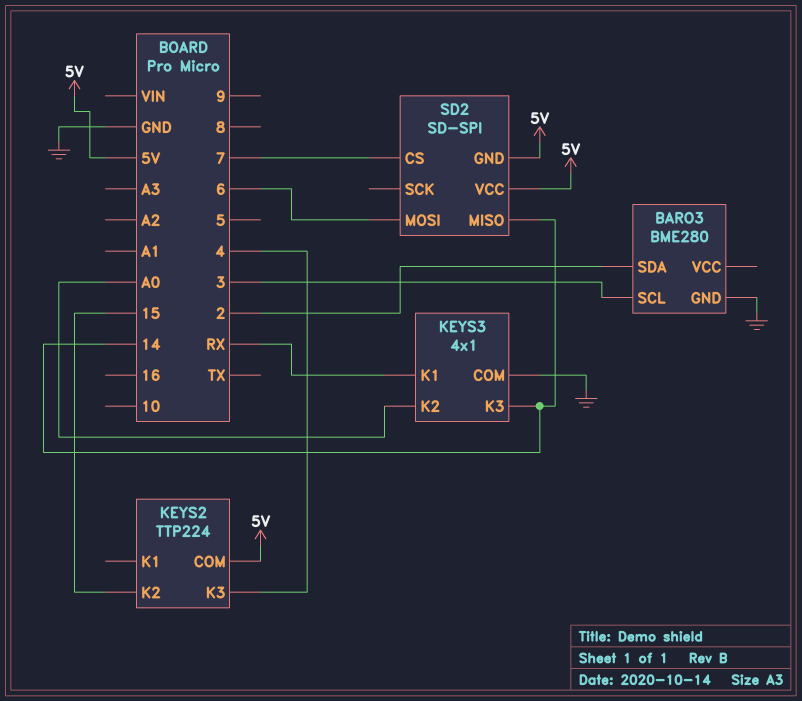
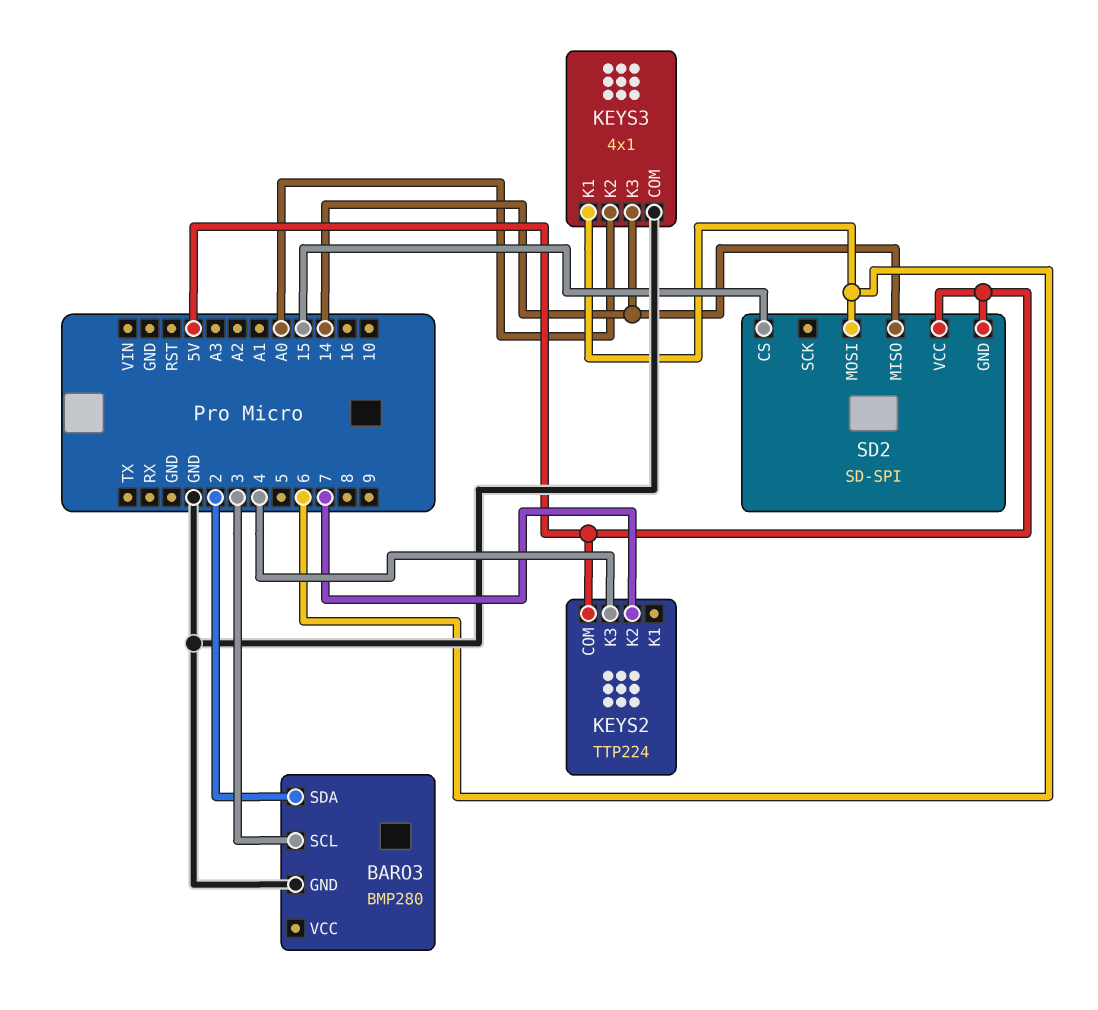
BARO3: BME280 -> BMP280
KEYS2 pin K2: 15 -> 7
KEYS3 pin K1: RX -> 6
SD2 pin CS: 7 -> 15

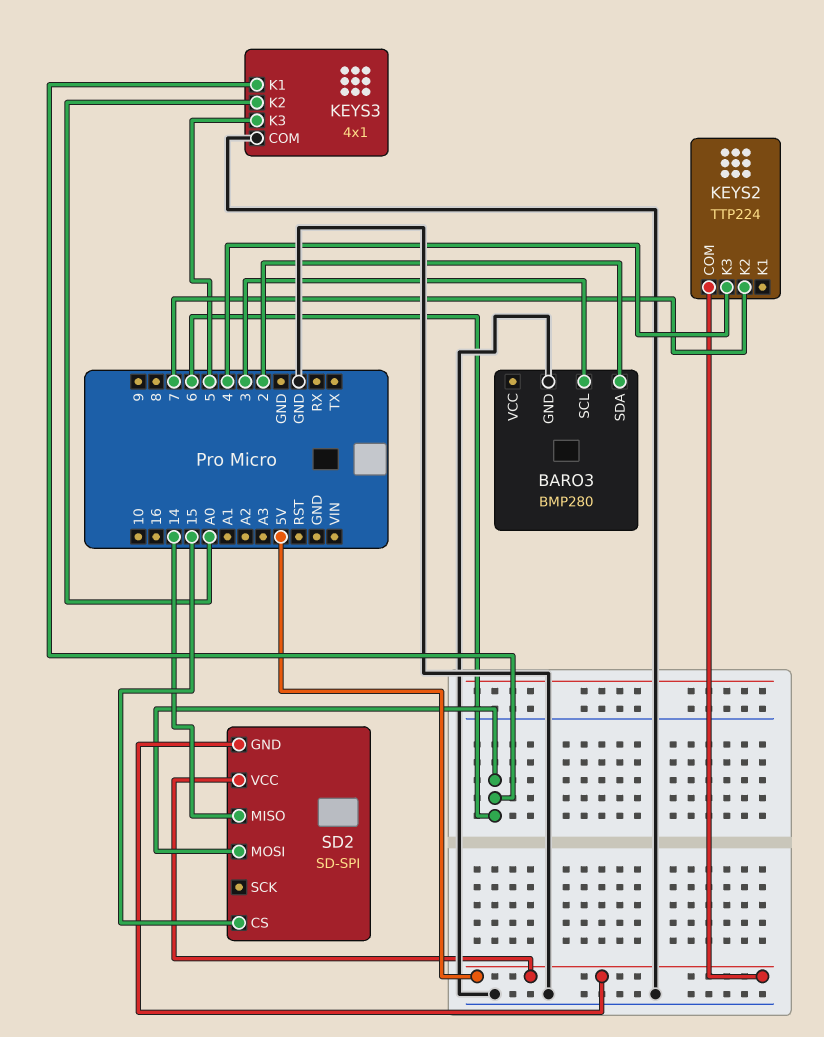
KEYS3 pin K3: 14 -> 5

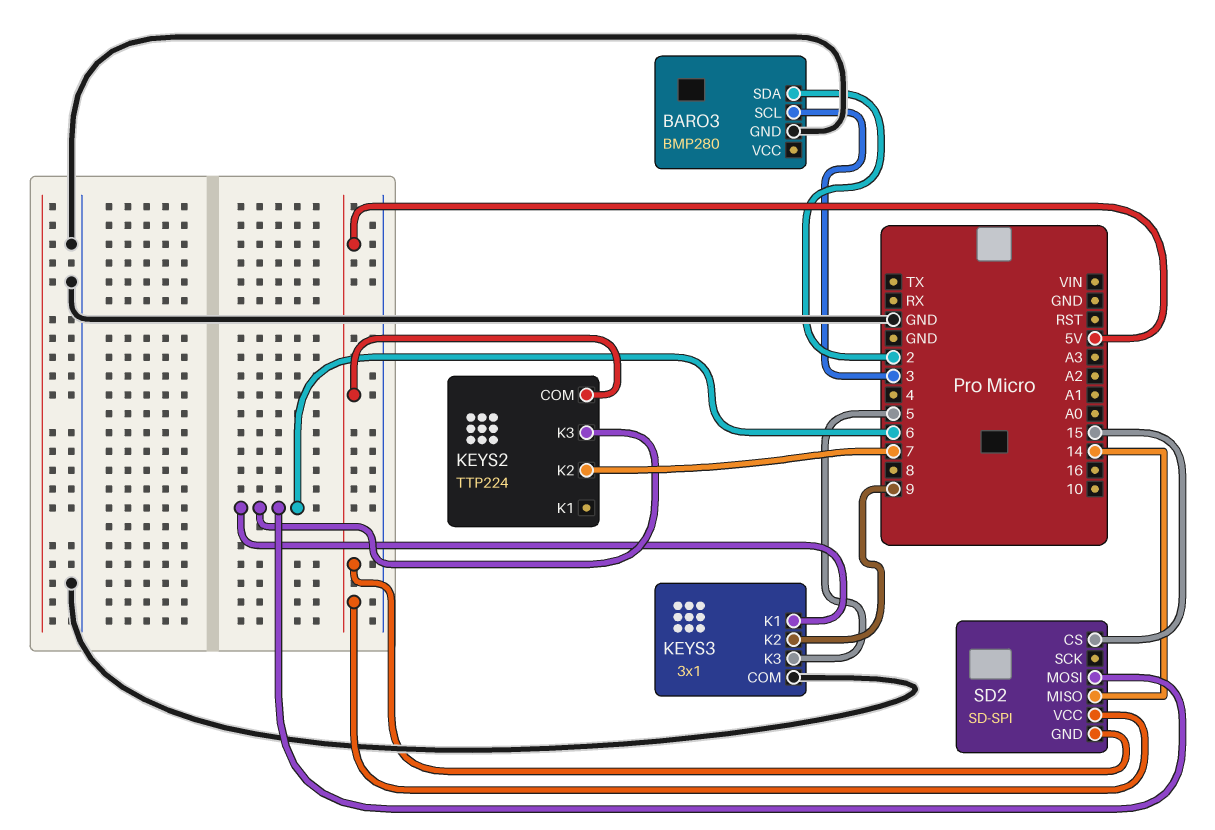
KEYS2 pin K3: 4 -> 6
KEYS3: 4x1 -> 3x1
KEYS3 pin K2: A0 -> 9

